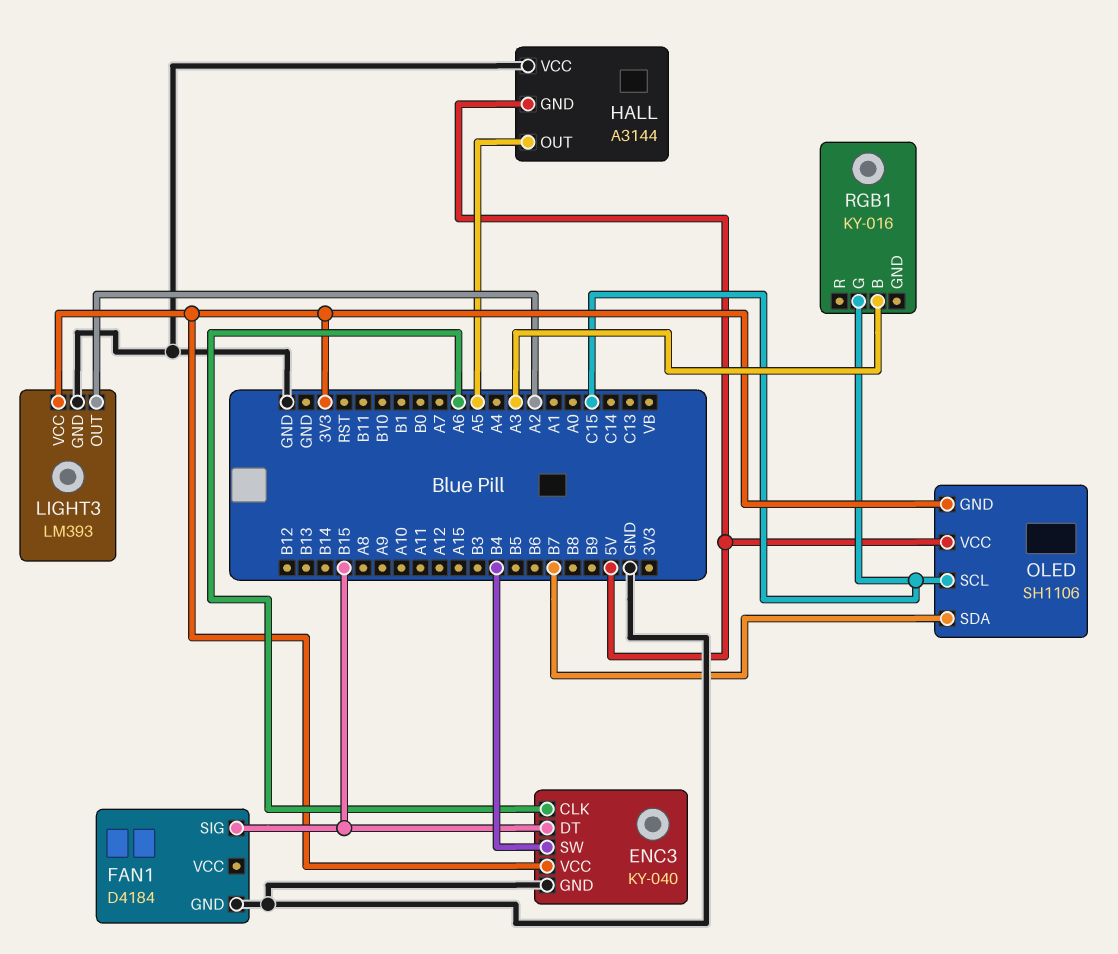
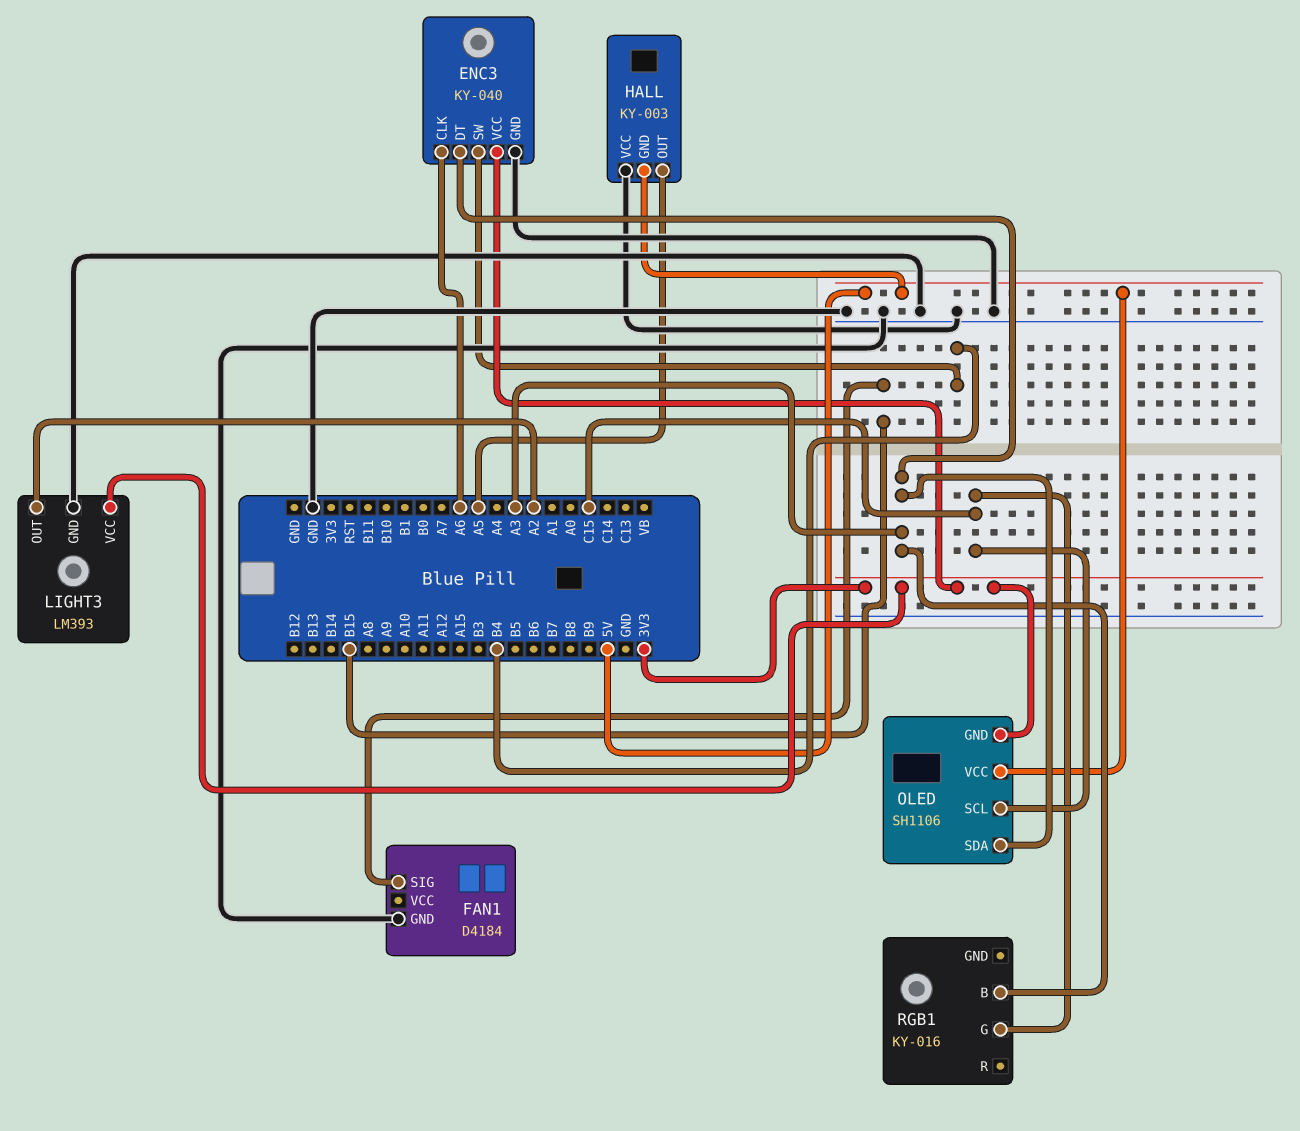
ENC3 pin DT: B15 -> A3
HALL: A3144 -> KY-003
OLED pin SDA: B7 -> A3

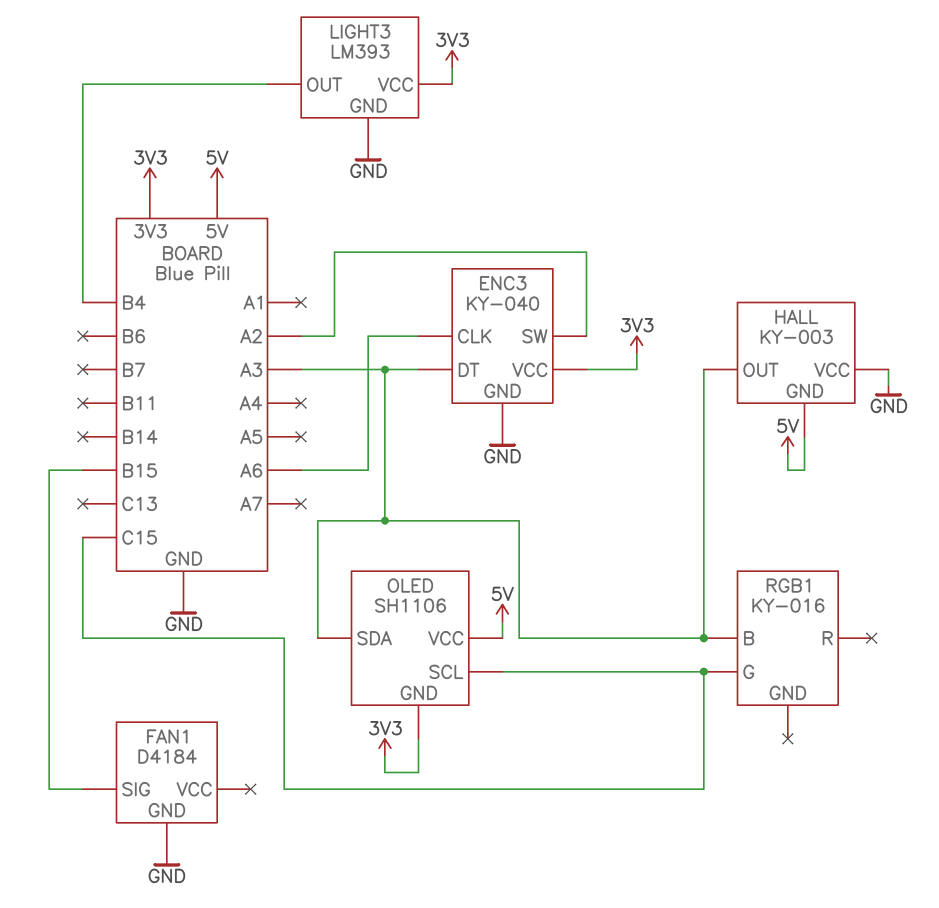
ENC3 pin SW: B4 -> A2
HALL pin OUT: A5 -> A3
LIGHT3 pin OUT: A2 -> B4

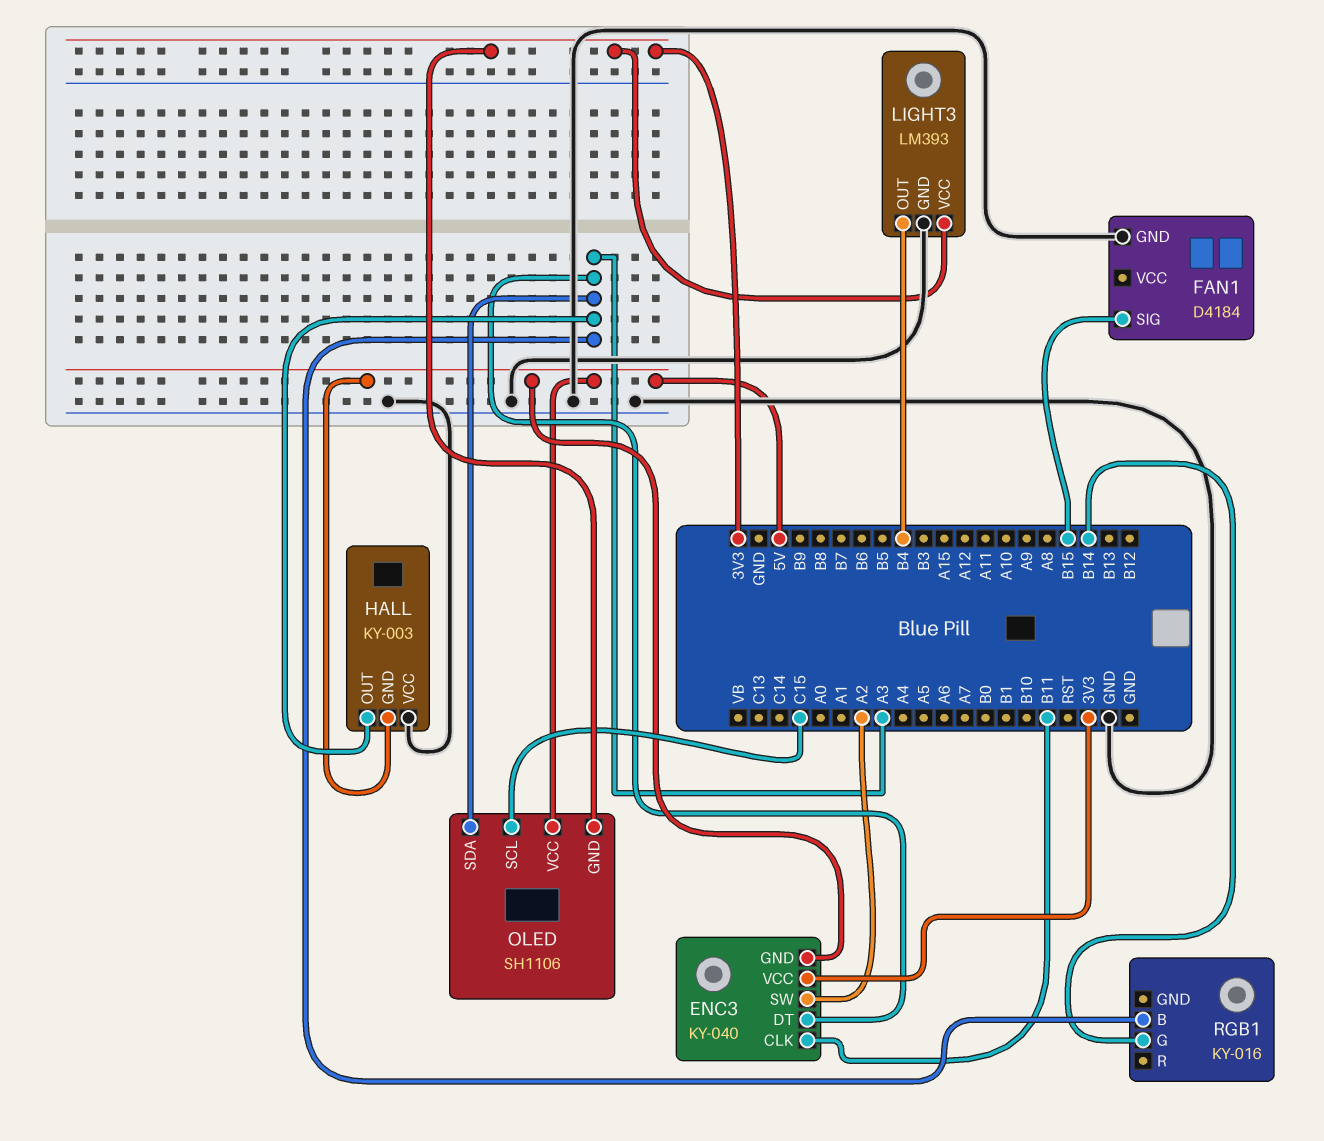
ENC3 pin CLK: A6 -> B11
ENC3 pin GND: GND -> 5V
RGB1 pin G: C15 -> B14

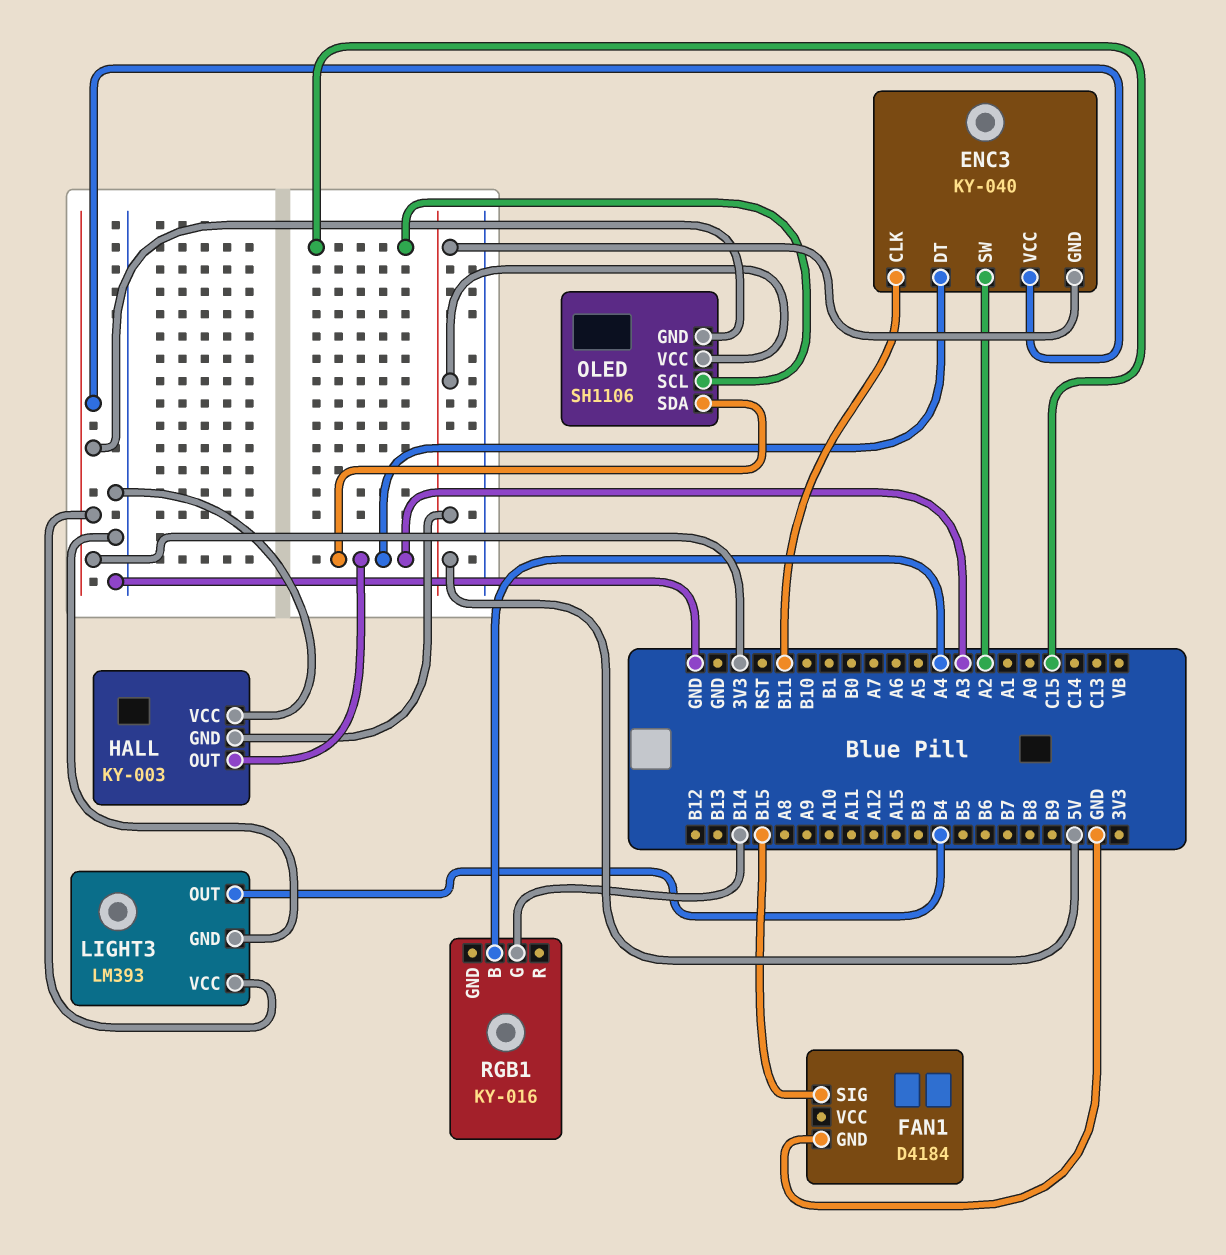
RGB1 pin B: A3 -> A4

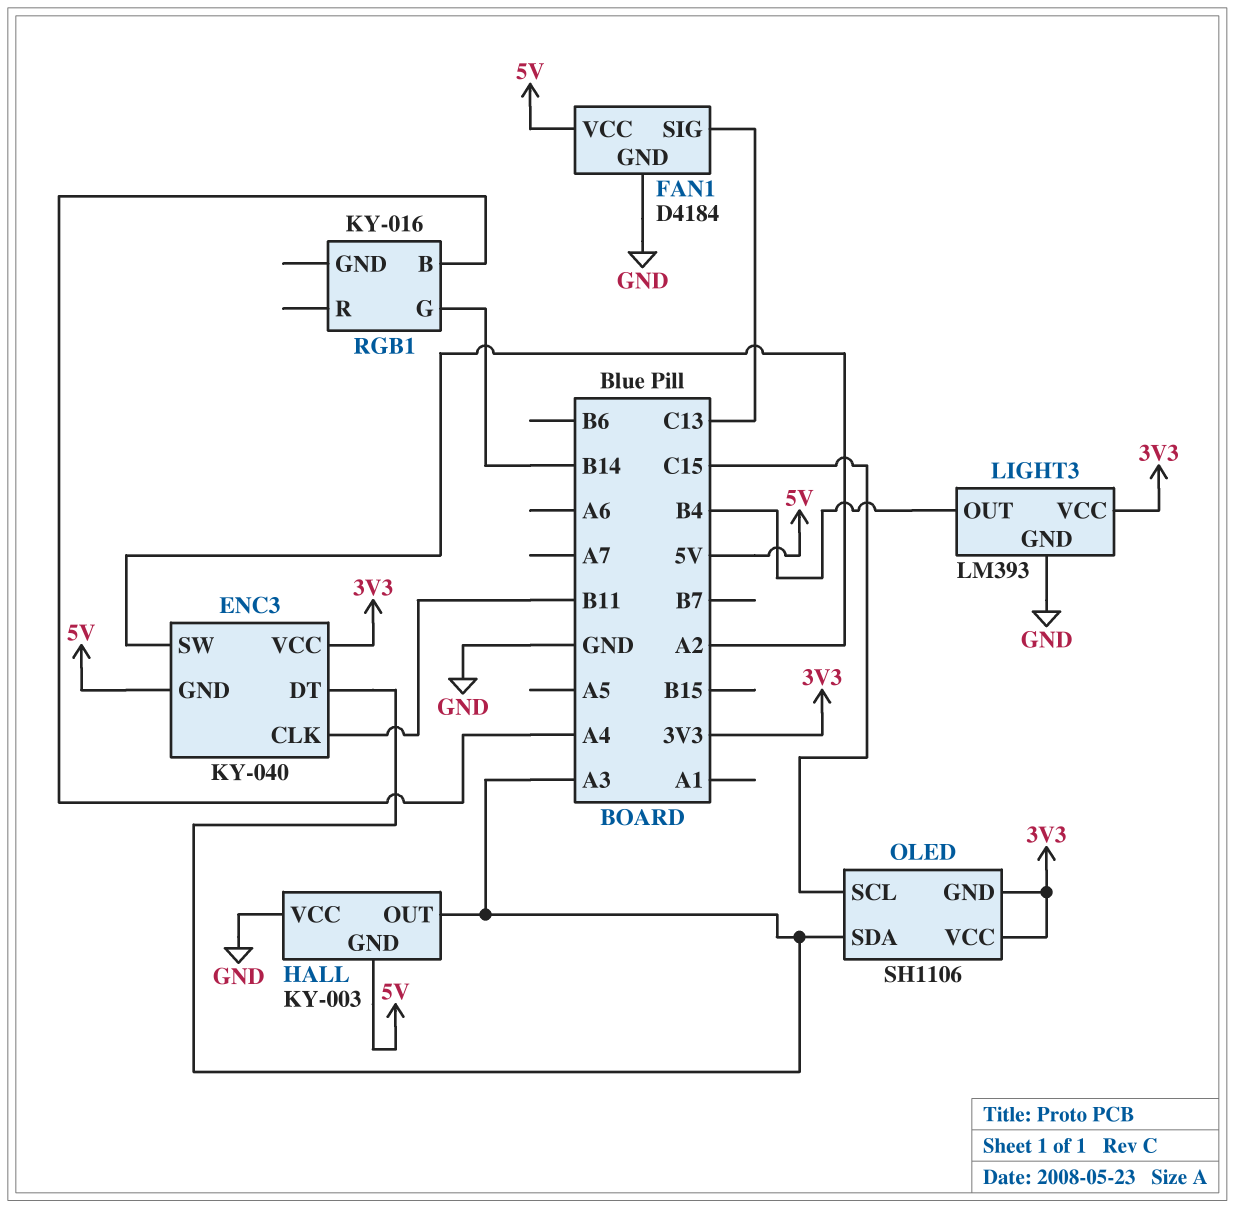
FAN1 pin SIG: B15 -> C13
FAN1 pin VCC: none -> 5V
OLED pin VCC: 5V -> 3V3

